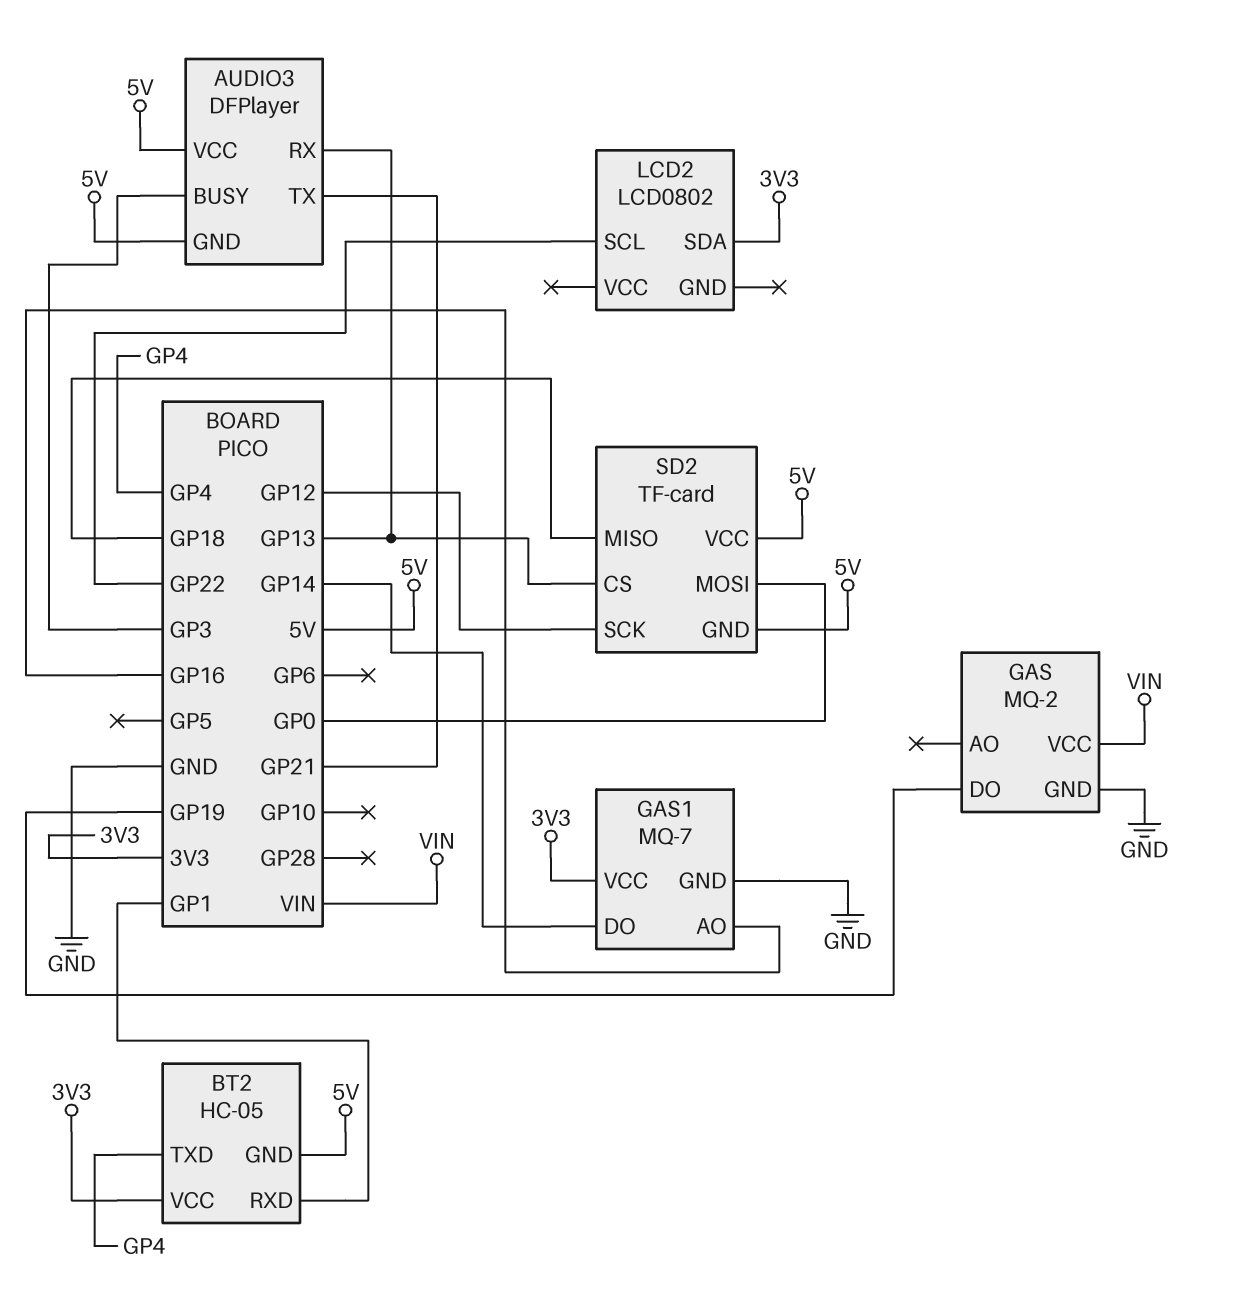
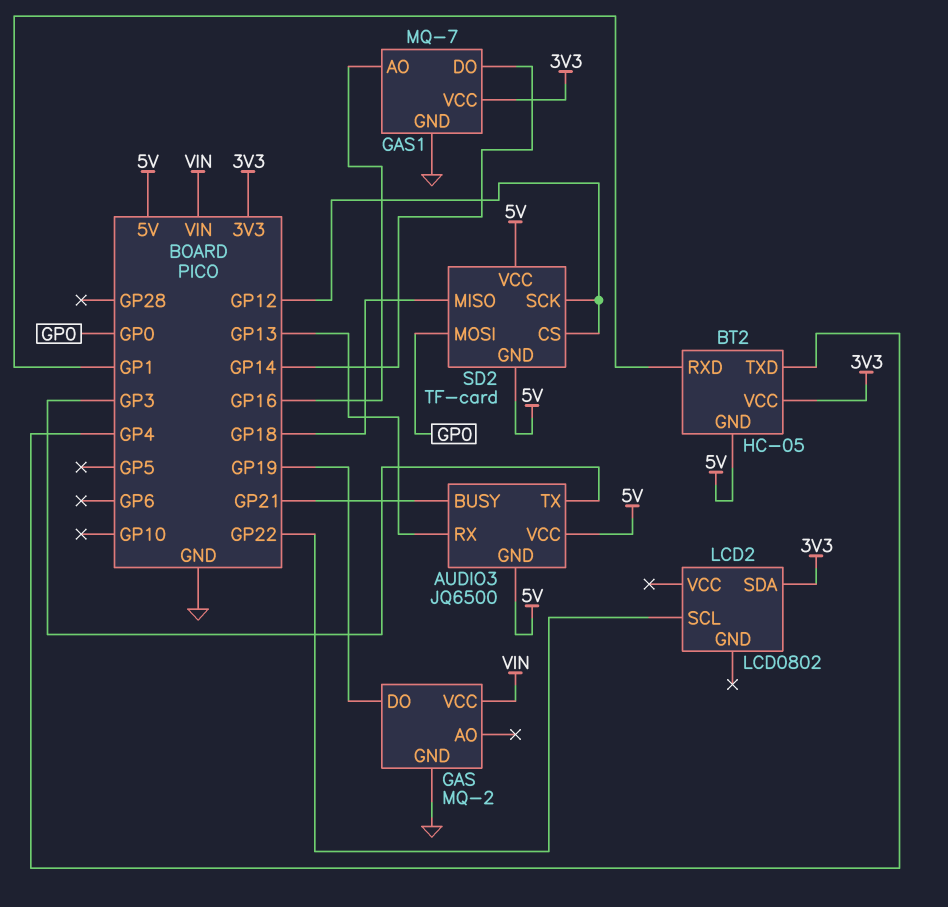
AUDIO3: DFPlayer -> JQ6500
AUDIO3 pin BUSY: GP3 -> GP21
AUDIO3 pin TX: GP21 -> GP3
SD2 pin CS: GP13 -> GP12

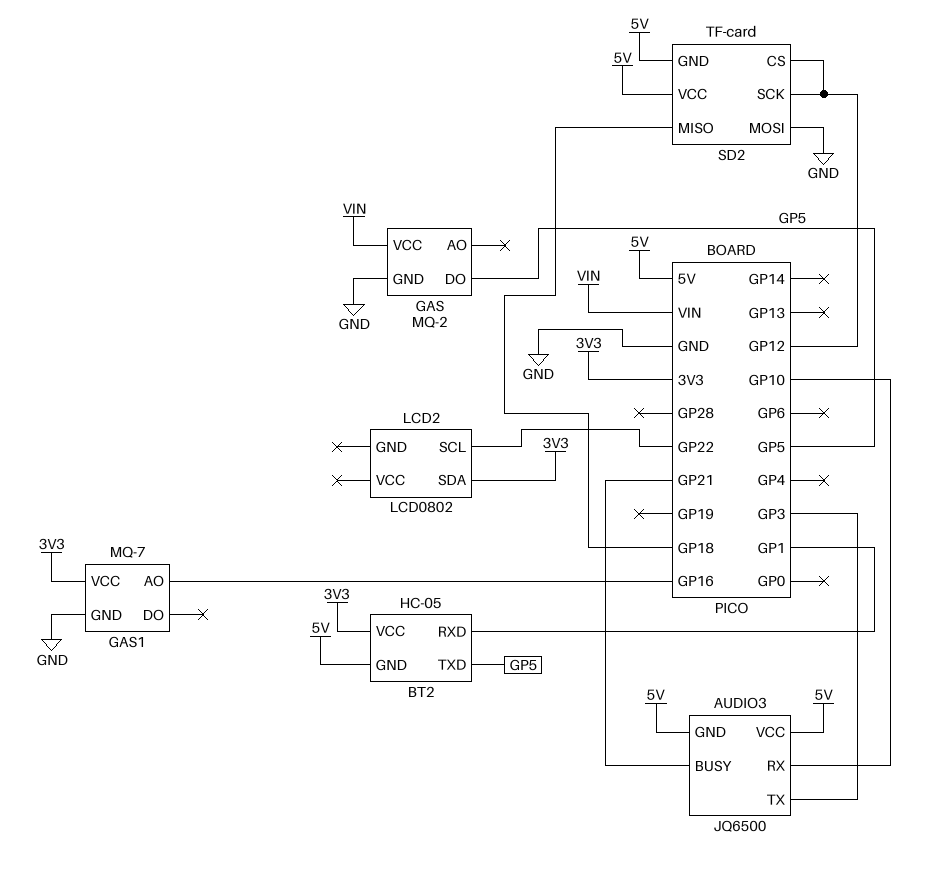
AUDIO3 pin RX: GP13 -> GP10
BT2 pin TXD: GP4 -> GP5
GAS pin DO: GP19 -> GP5
GAS1 pin DO: GP14 -> none
SD2 pin MOSI: GP0 -> GND

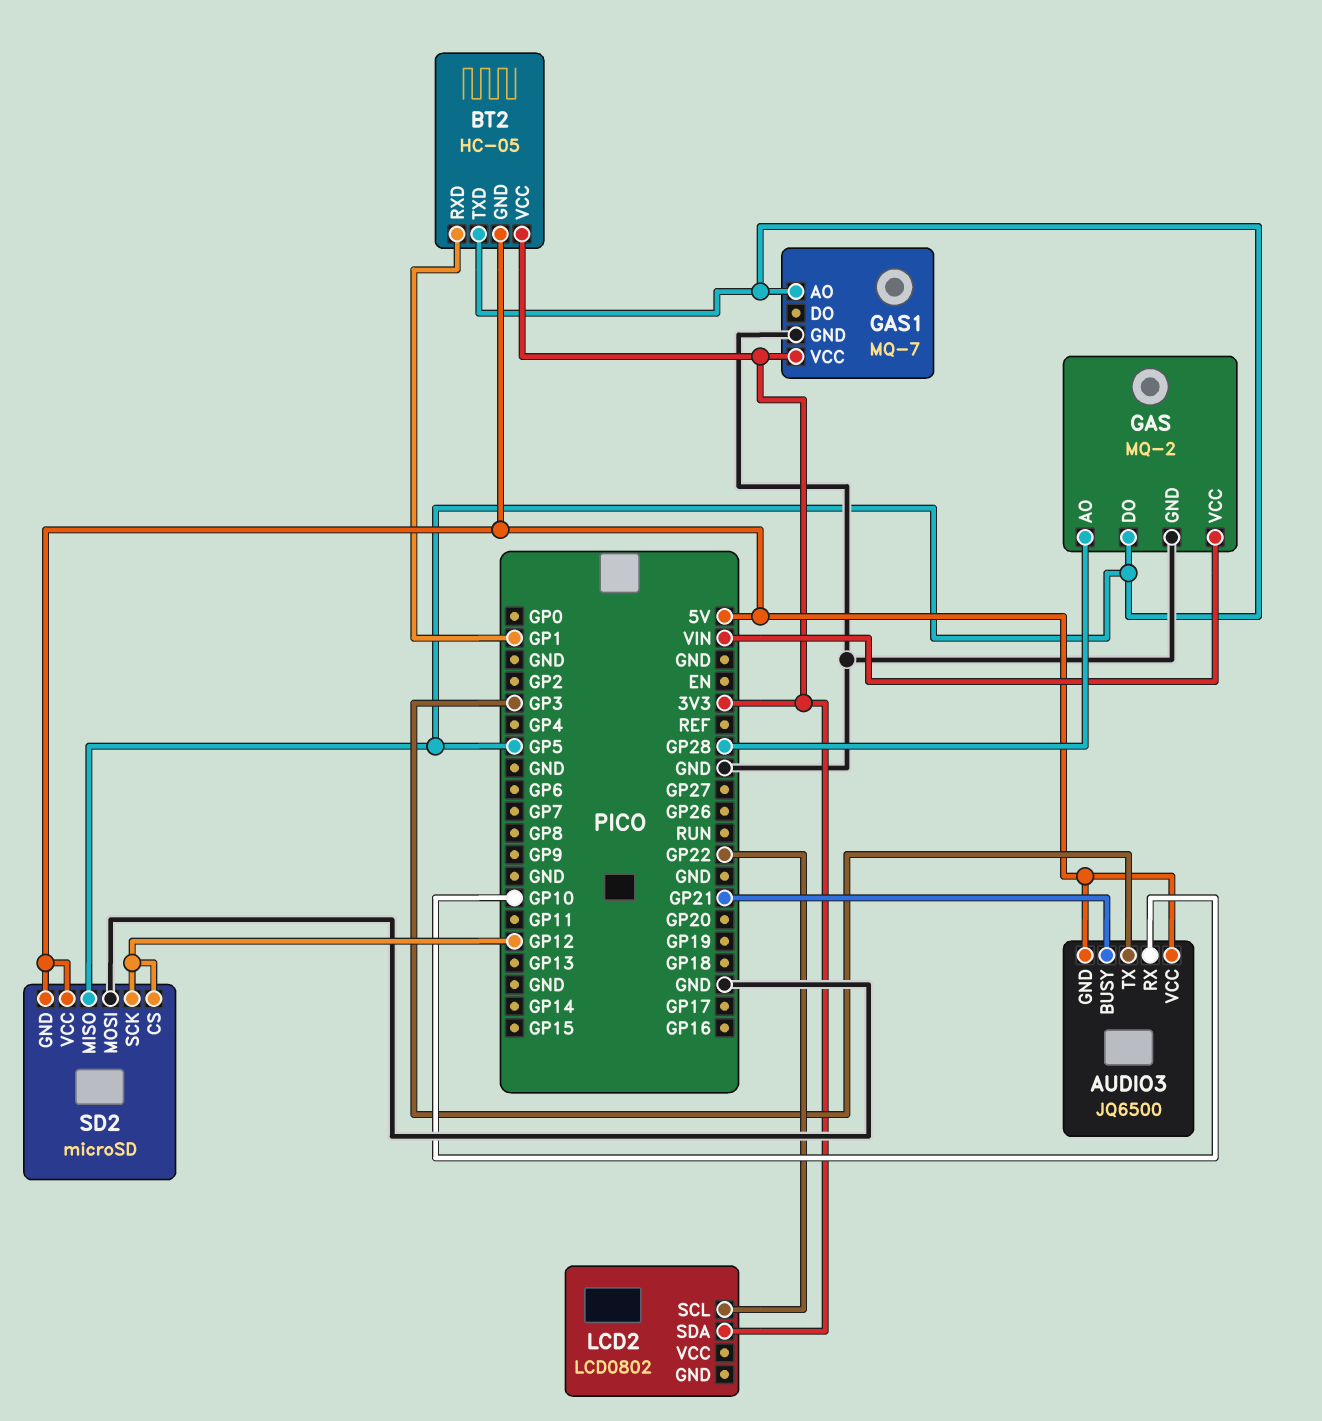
GAS pin AO: none -> GP28
GAS1 pin AO: GP16 -> GP5
SD2: TF-card -> microSD
SD2 pin MISO: GP18 -> GP5

